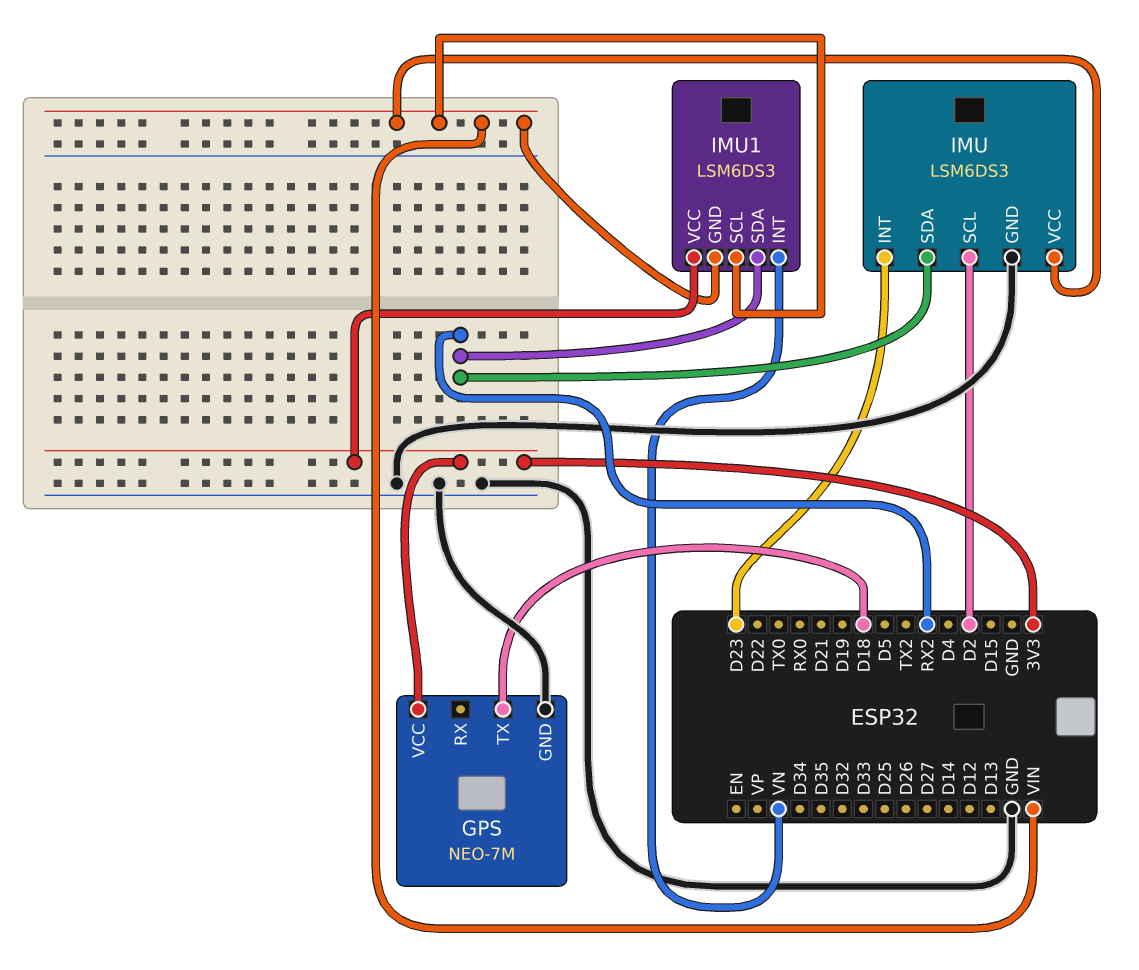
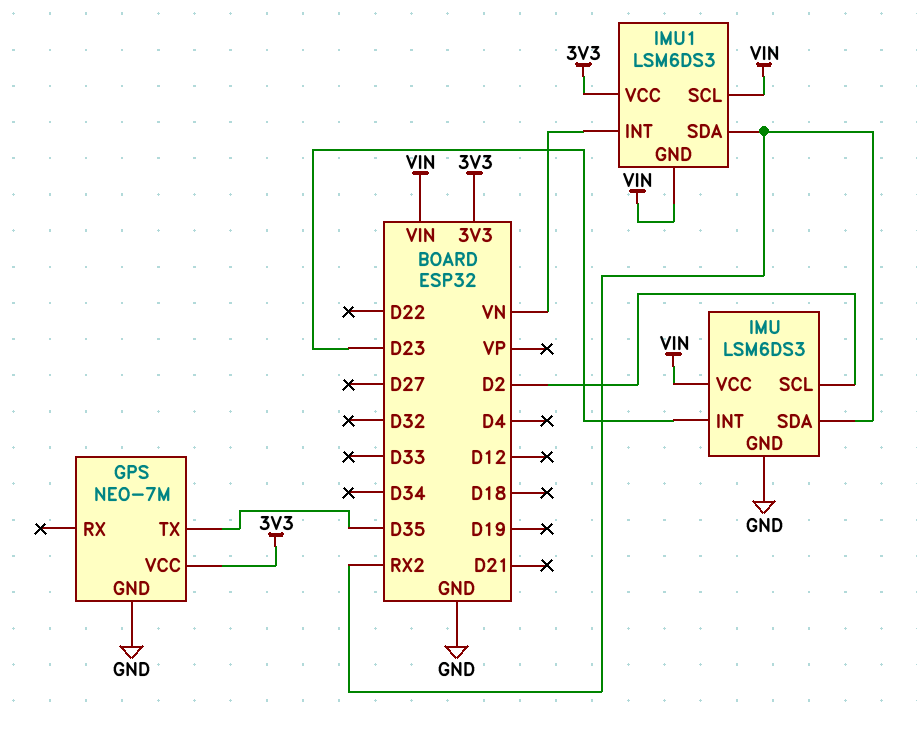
GPS pin TX: D18 -> D35

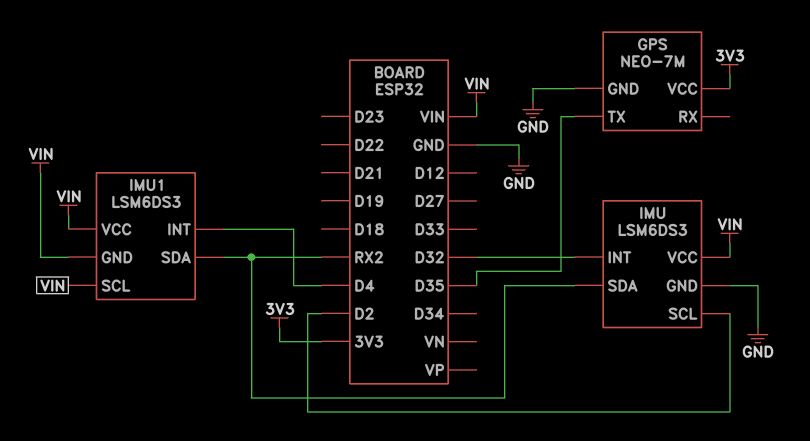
IMU pin INT: D23 -> D32
IMU1 pin INT: VN -> D4
IMU1 pin VCC: 3V3 -> VIN

